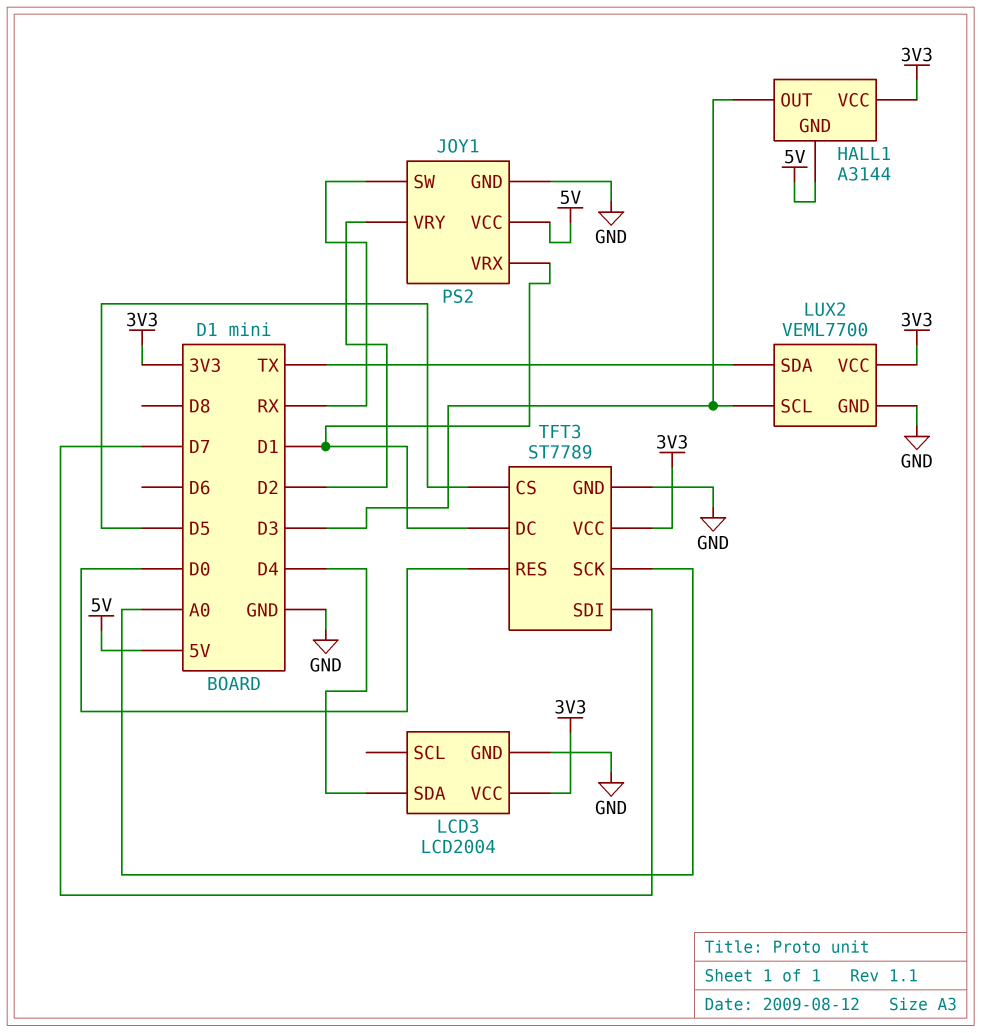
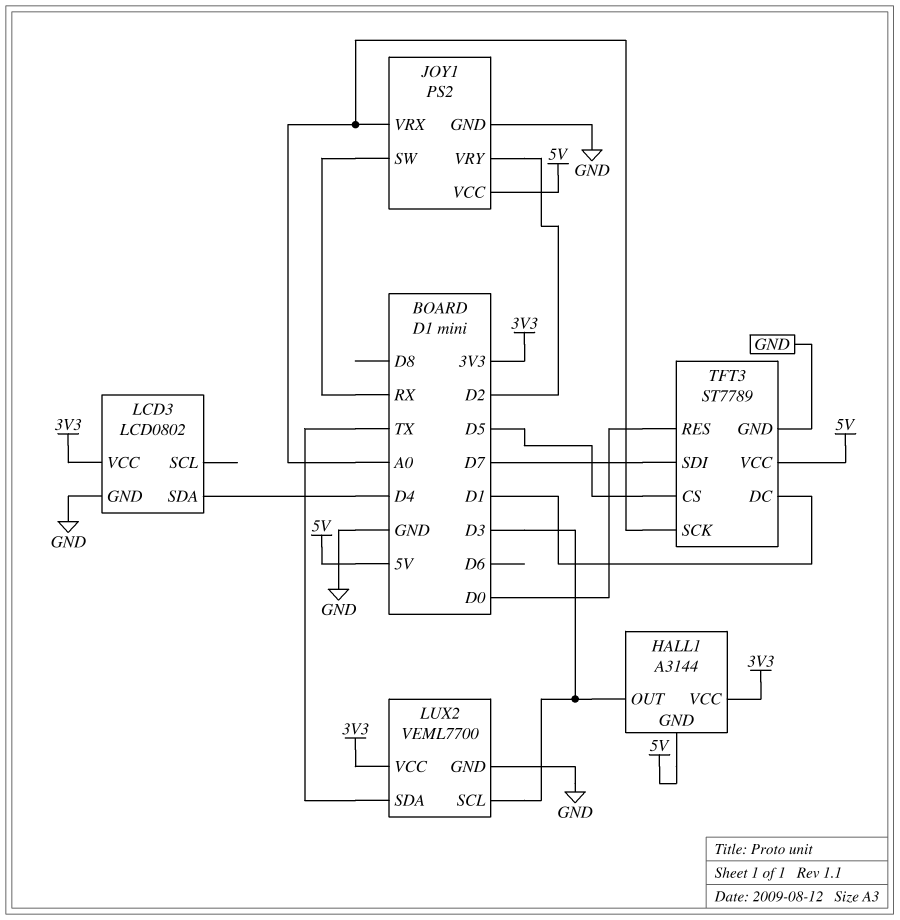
JOY1 pin VRX: D1 -> A0
LCD3: LCD2004 -> LCD0802
TFT3 pin VCC: 3V3 -> 5V

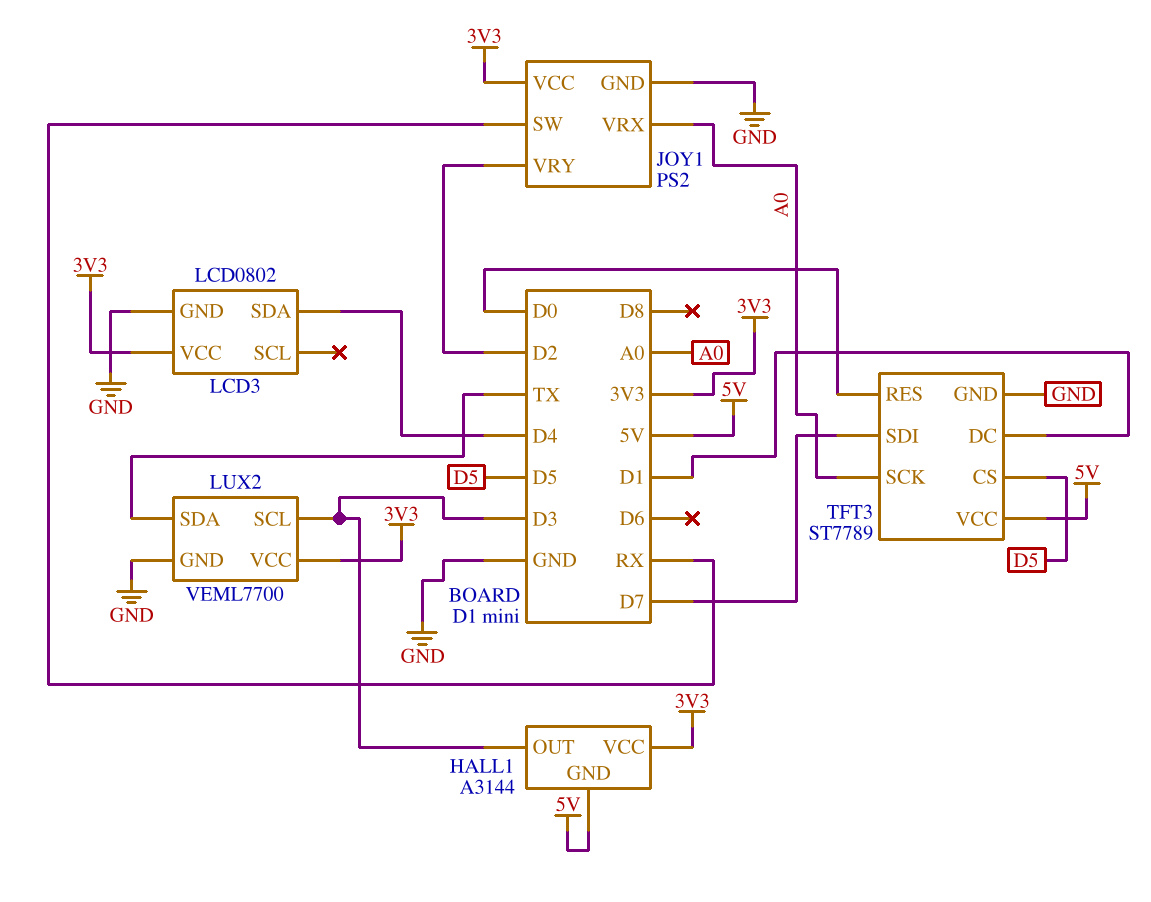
JOY1 pin VCC: 5V -> 3V3

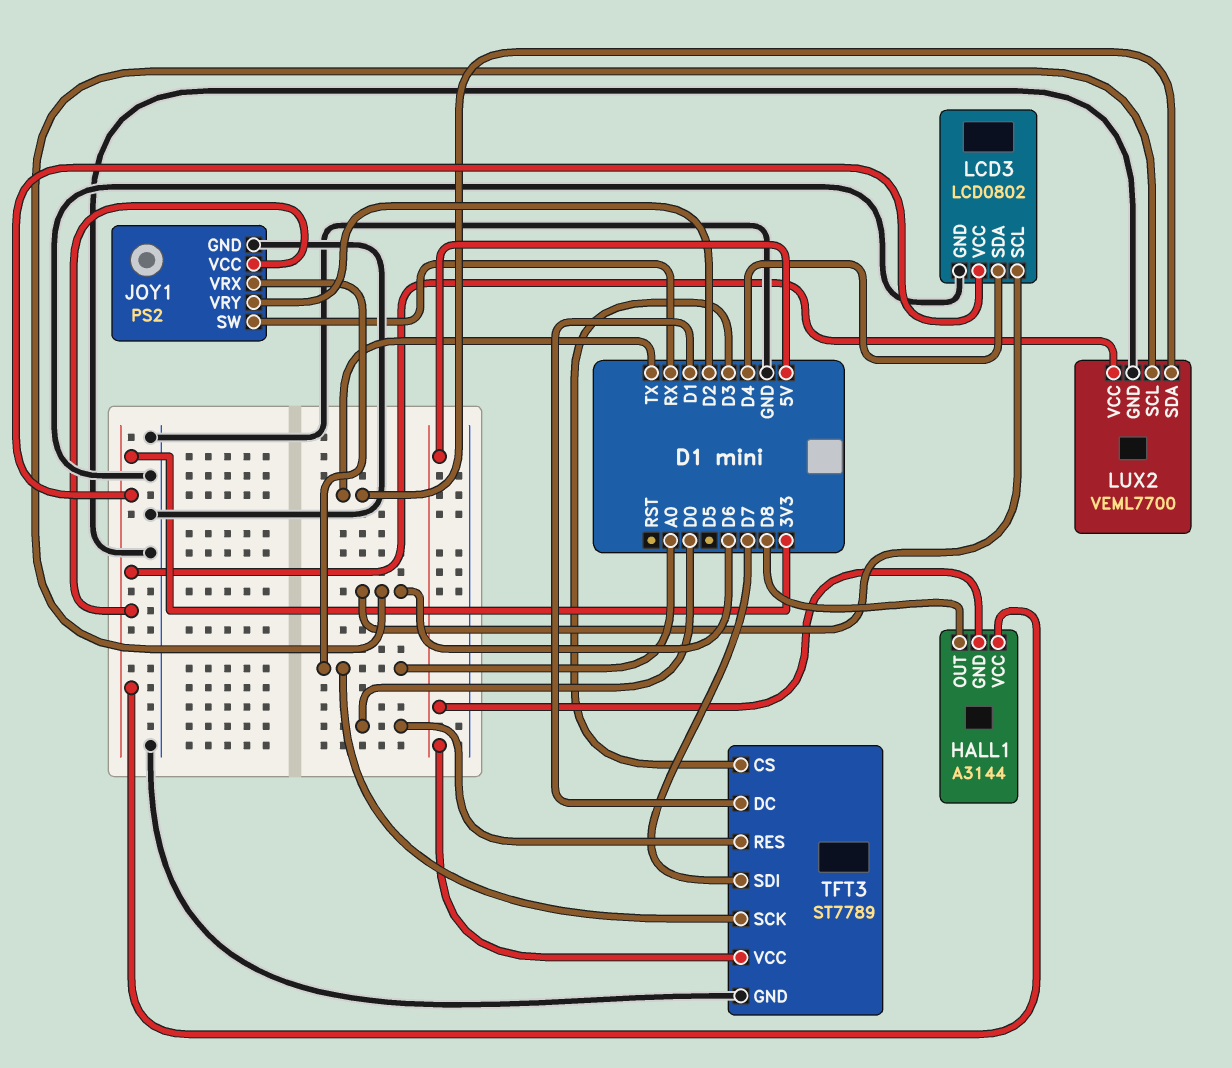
HALL1 pin OUT: D3 -> D8
LCD3 pin SCL: none -> D6
LUX2 pin SCL: D3 -> D6
TFT3 pin CS: D5 -> D3

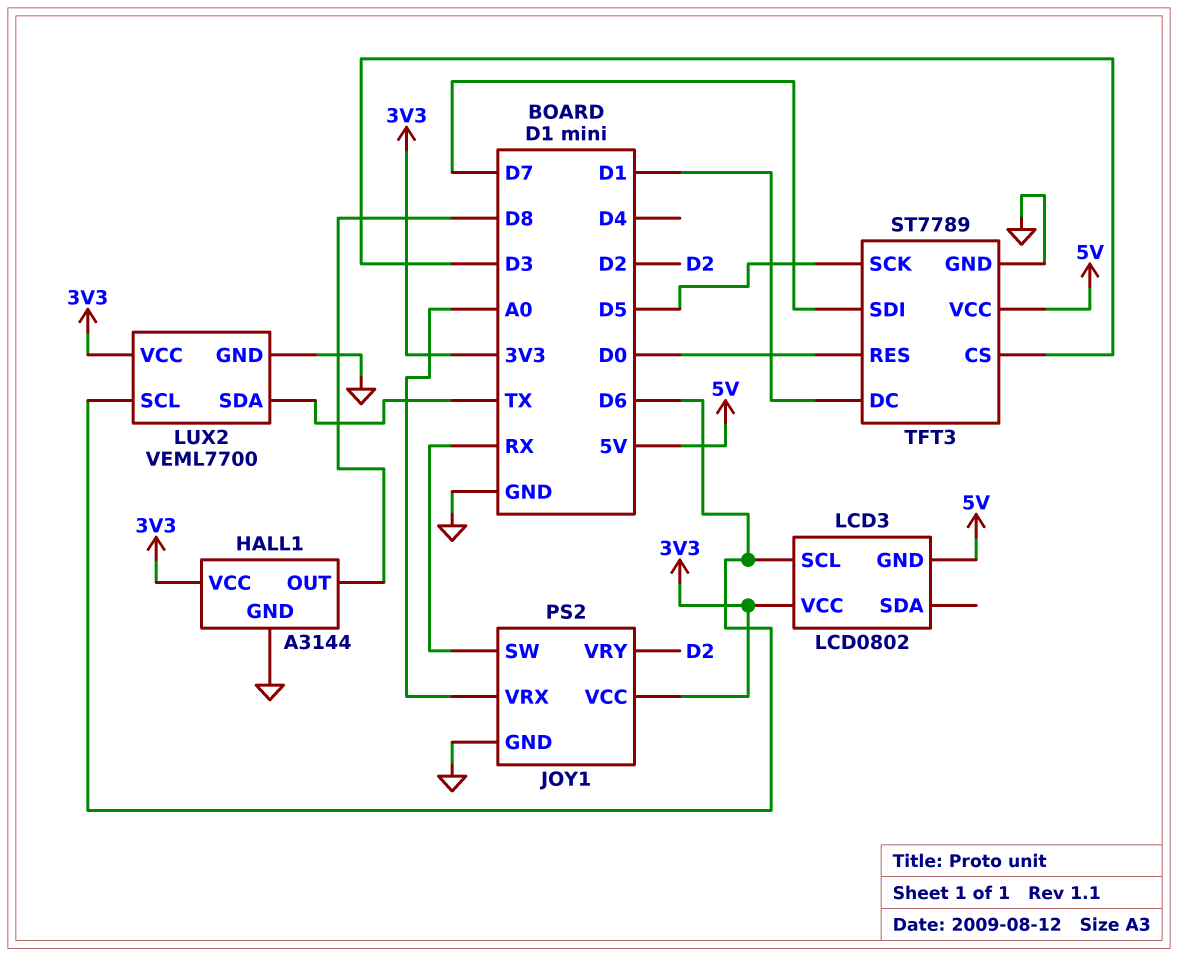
HALL1 pin GND: 5V -> GND
LCD3 pin GND: GND -> 5V
LCD3 pin SDA: D4 -> none
TFT3 pin SCK: A0 -> D5

